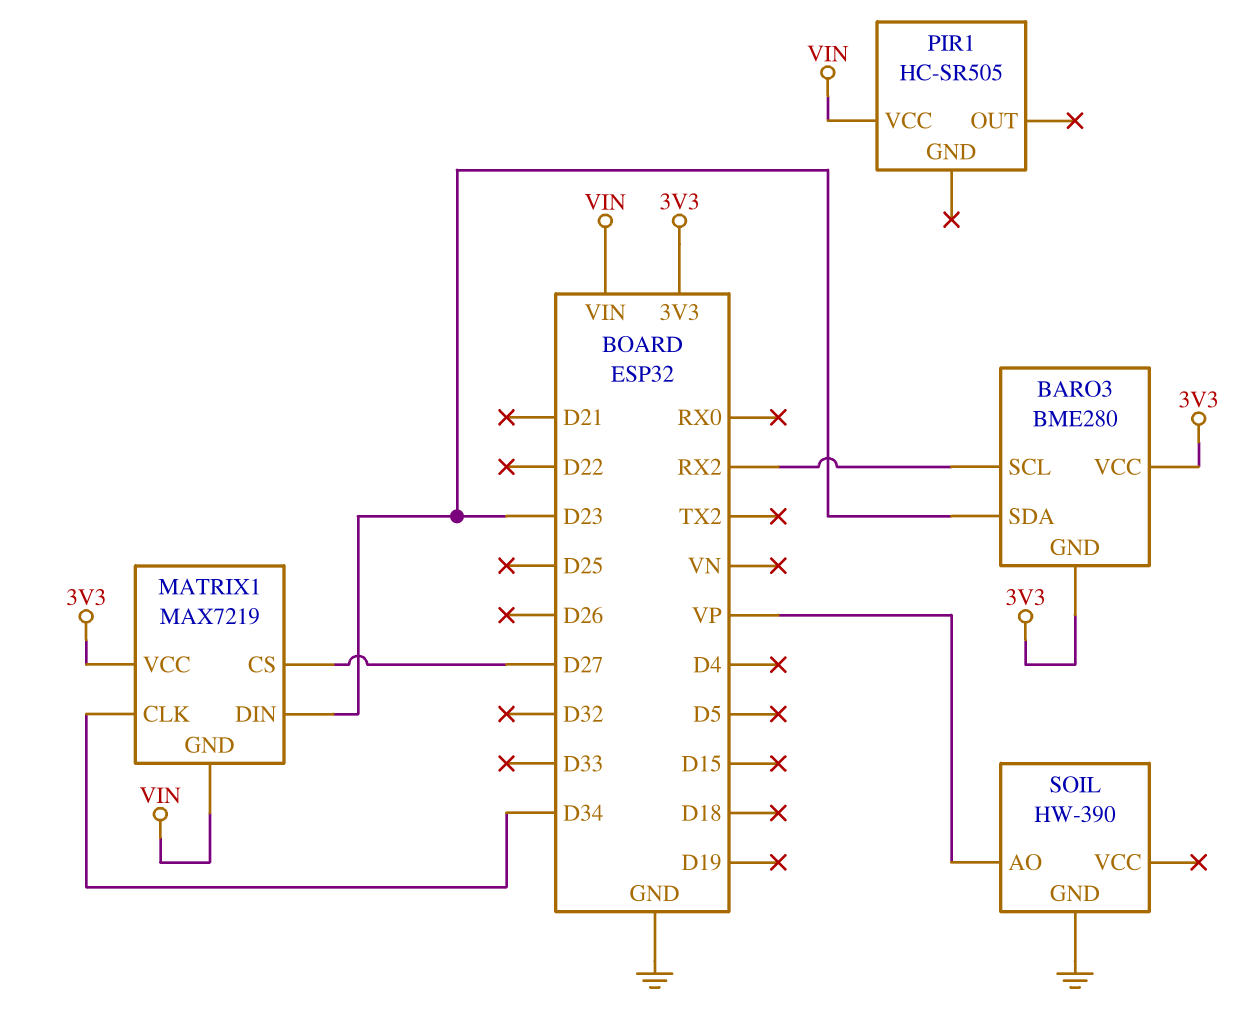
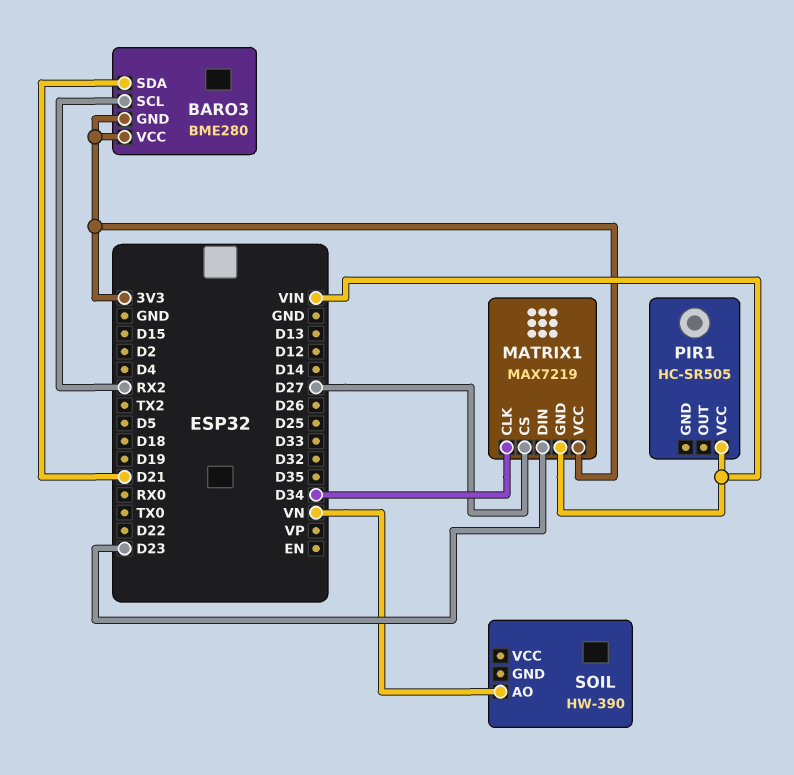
BARO3 pin SDA: D23 -> D21
SOIL pin AO: VP -> VN
SOIL pin GND: GND -> none

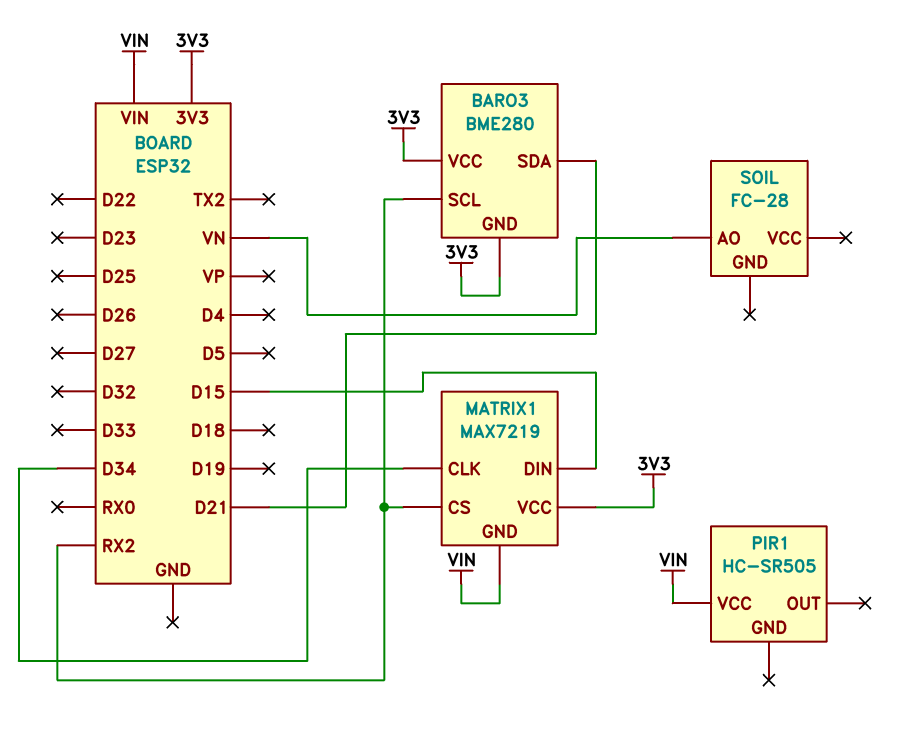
MATRIX1 pin CS: D27 -> RX2
MATRIX1 pin DIN: D23 -> D15
SOIL: HW-390 -> FC-28

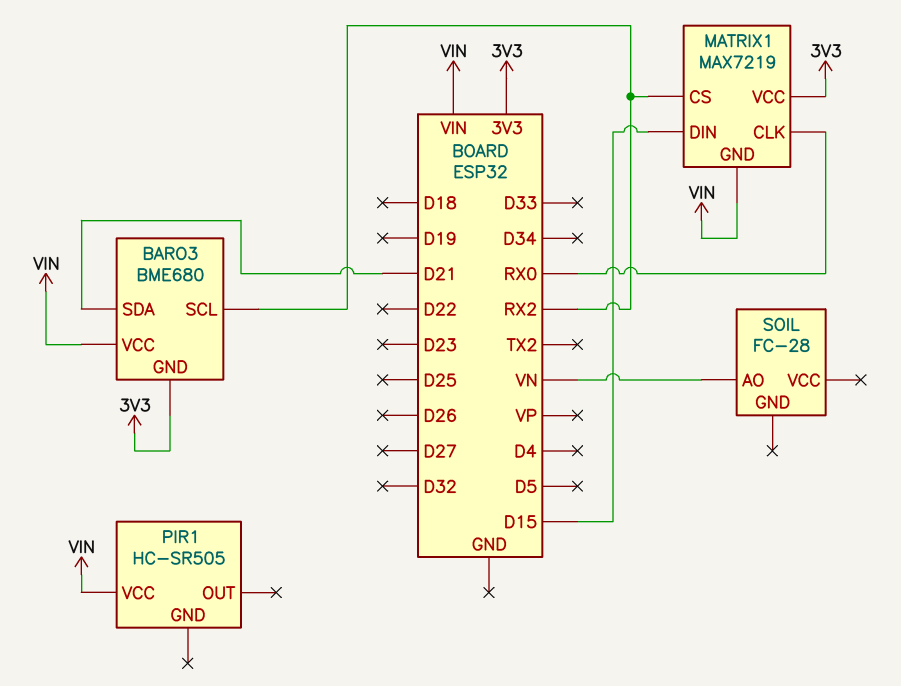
BARO3: BME280 -> BME680
BARO3 pin VCC: 3V3 -> VIN
MATRIX1 pin CLK: D34 -> RX0

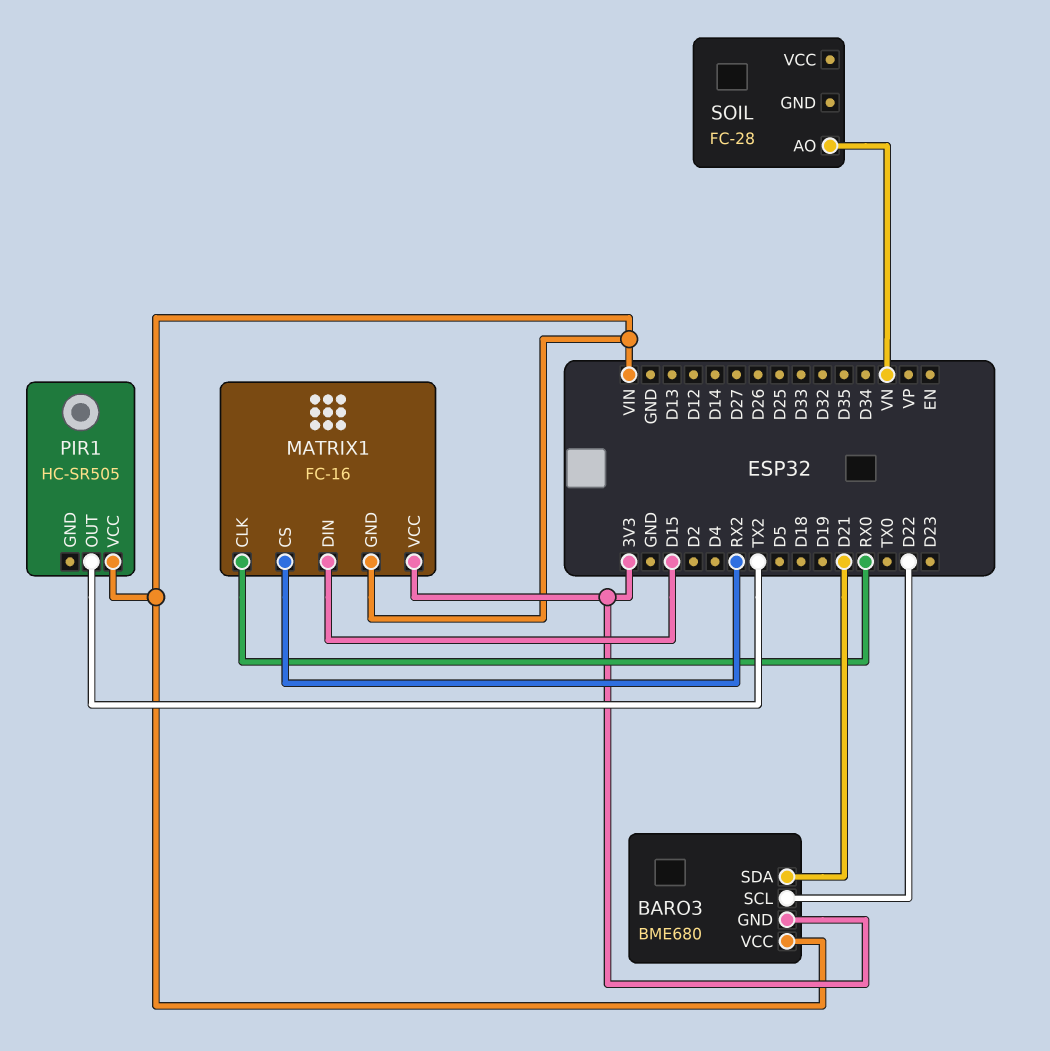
BARO3 pin SCL: RX2 -> D22
MATRIX1: MAX7219 -> FC-16
PIR1 pin OUT: none -> TX2

